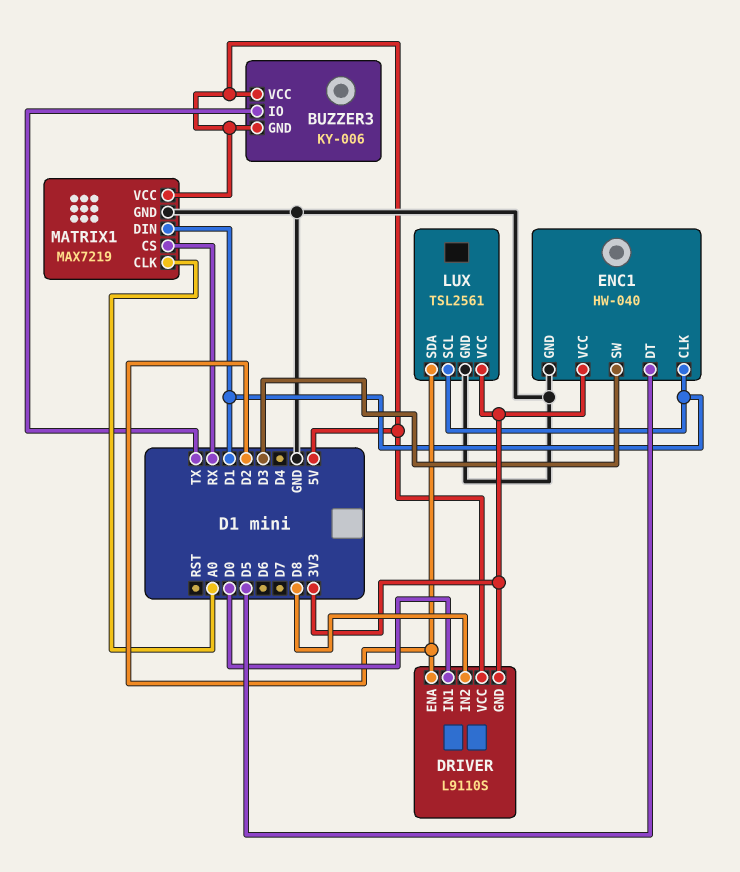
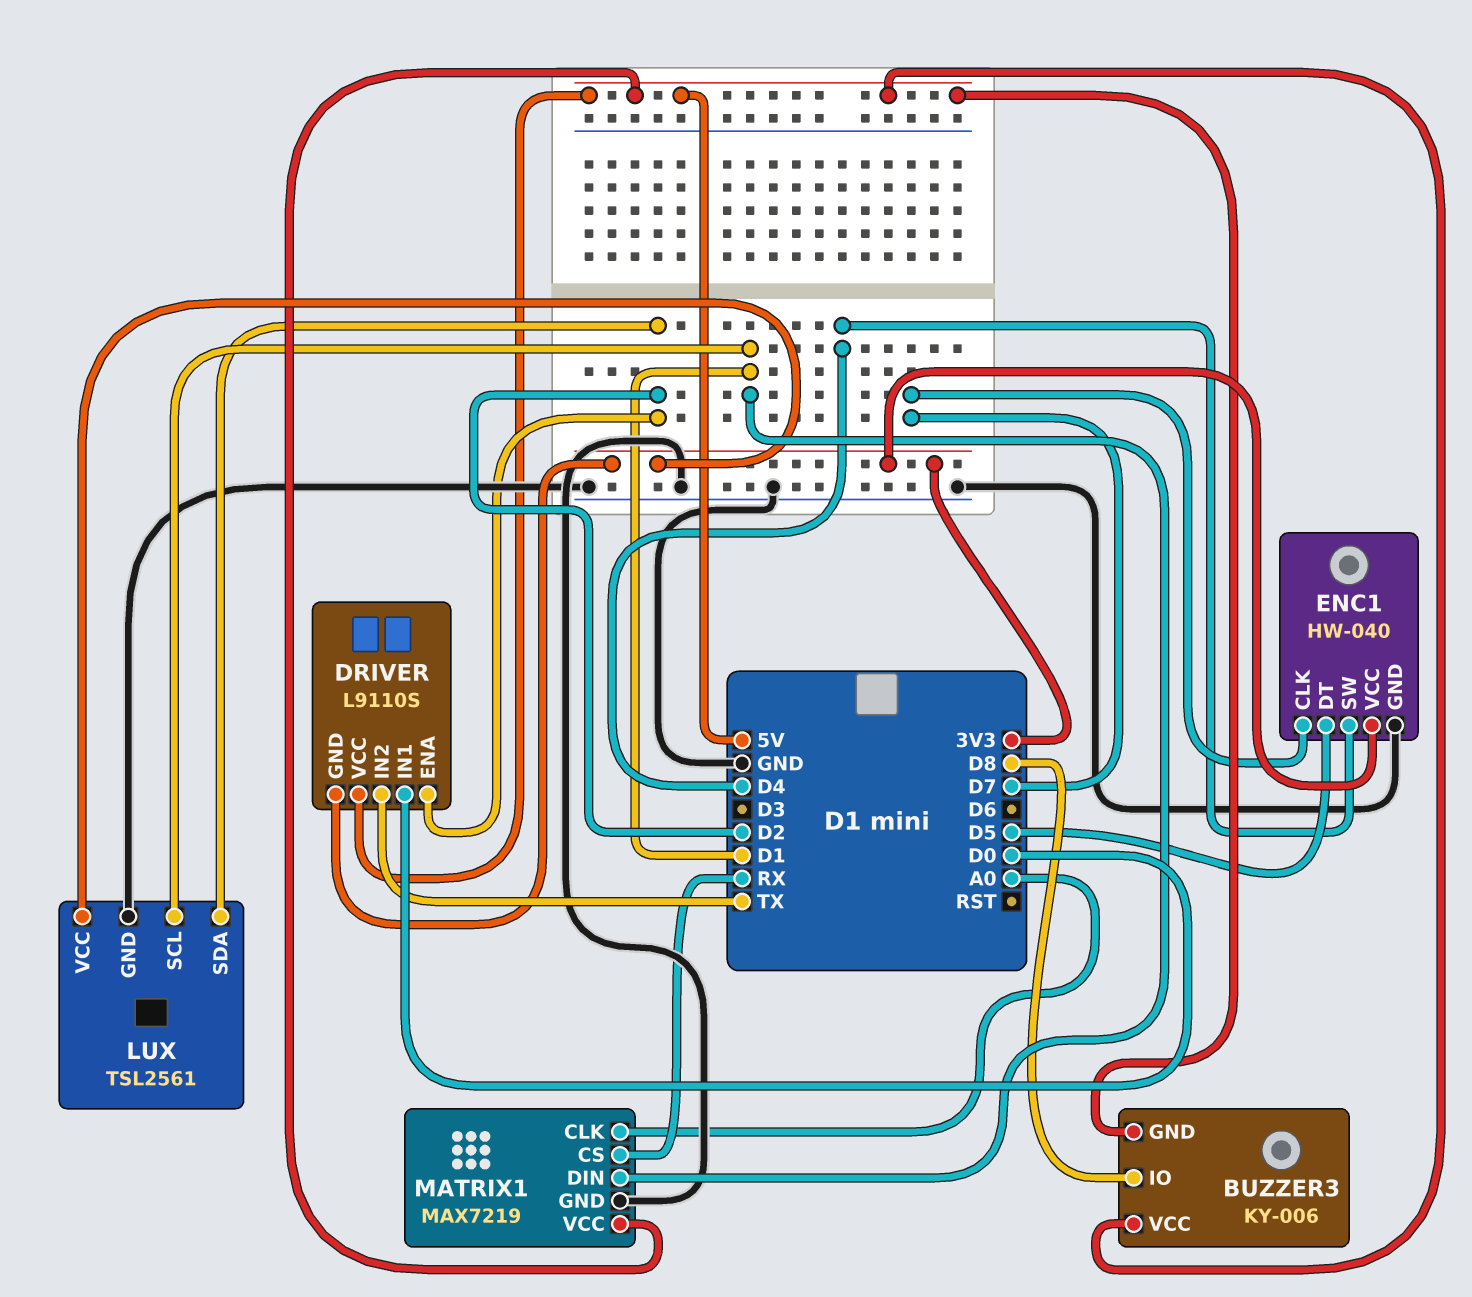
BUZZER3 pin IO: TX -> D8
DRIVER pin IN2: D8 -> TX
ENC1 pin CLK: D1 -> D7
ENC1 pin SW: D3 -> D4

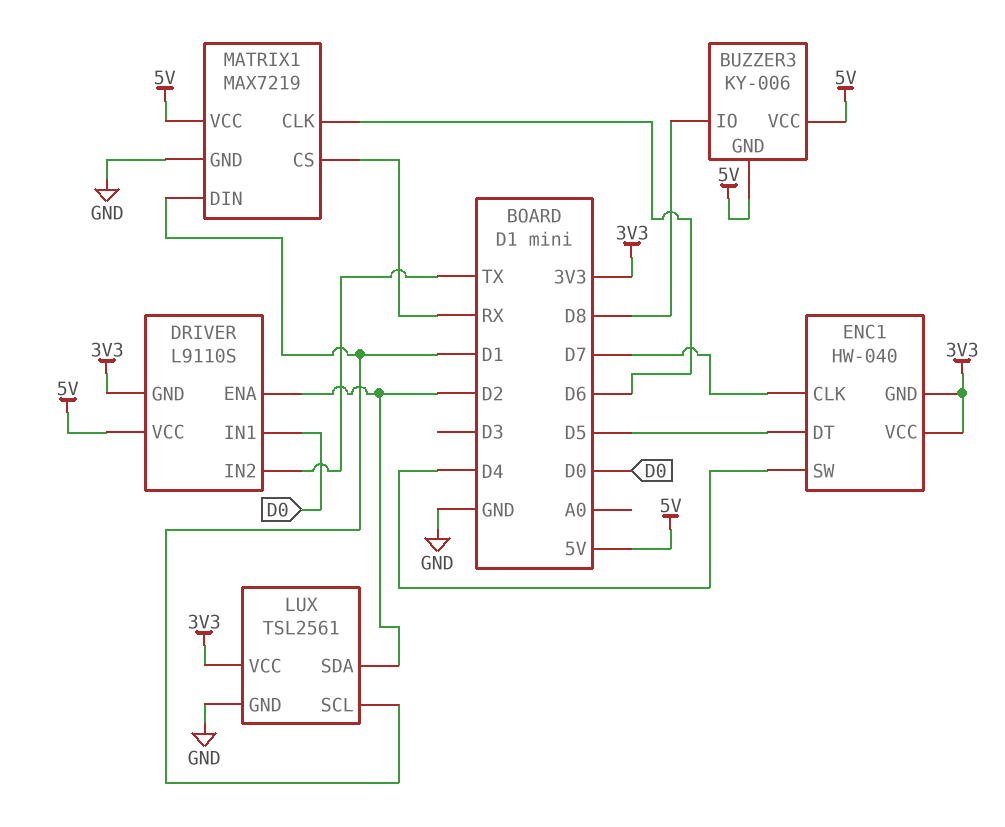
ENC1 pin GND: GND -> 3V3
MATRIX1 pin CLK: A0 -> D6

